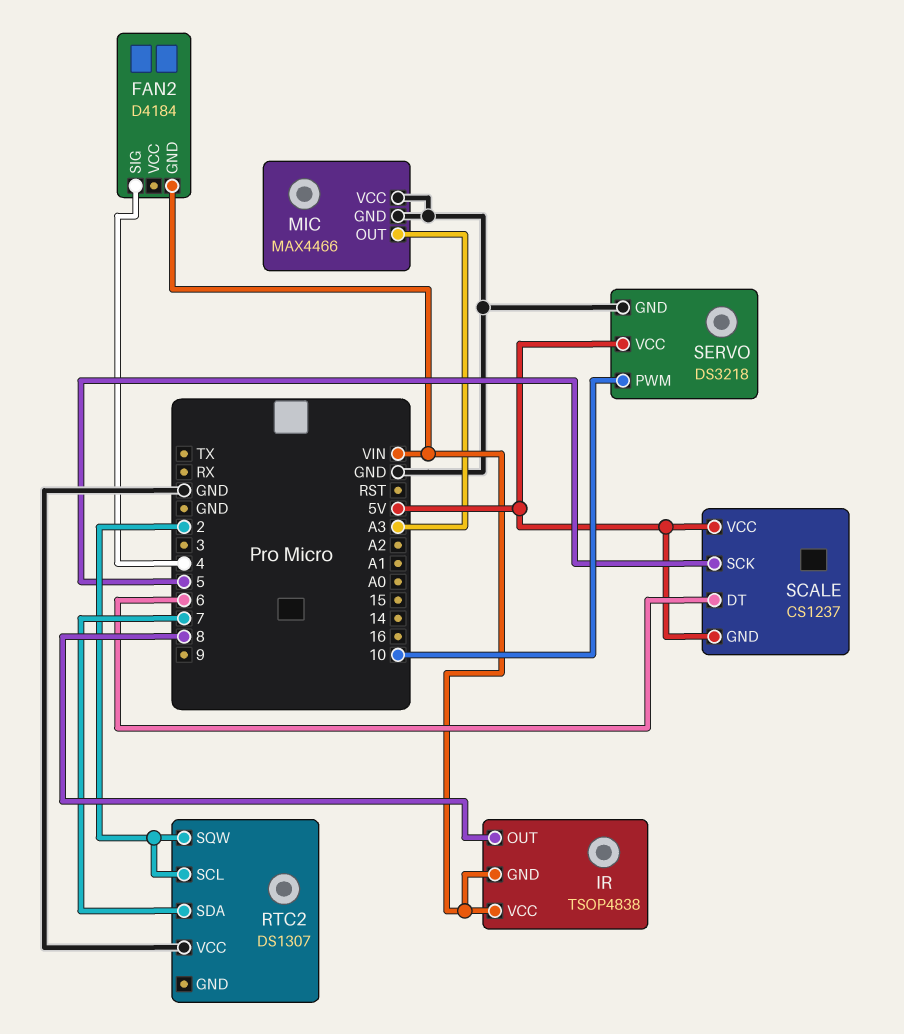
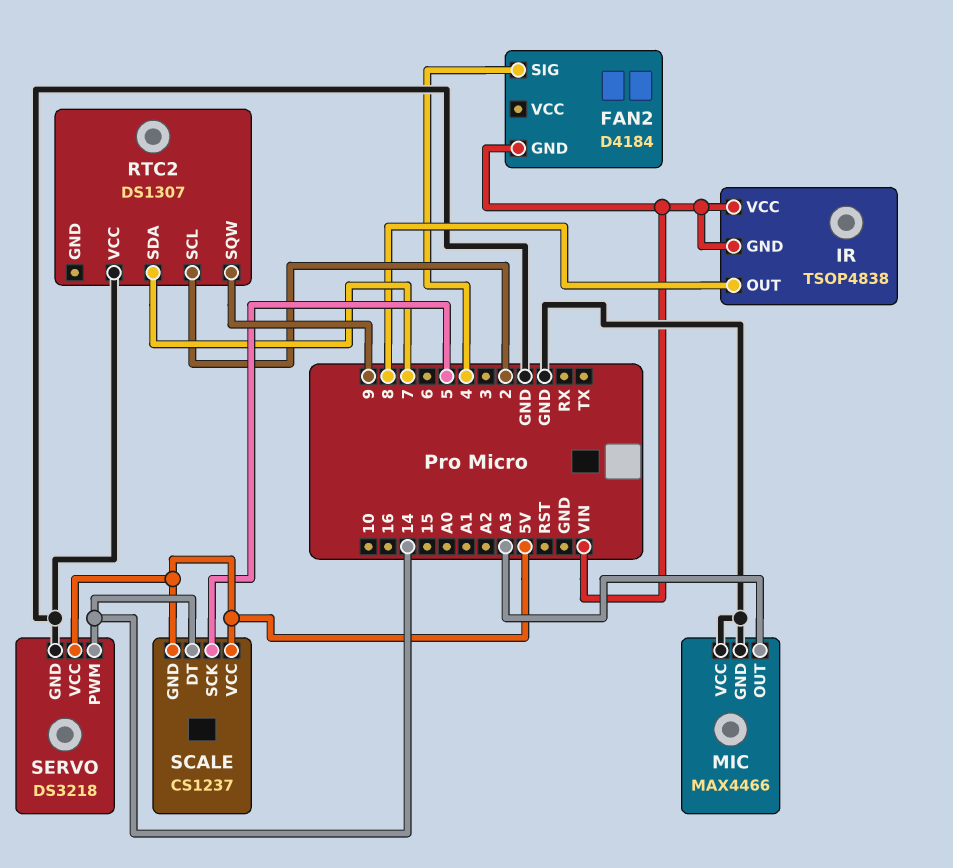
RTC2 pin SQW: 2 -> 9
SCALE pin DT: 6 -> 14
SERVO pin PWM: 10 -> 14

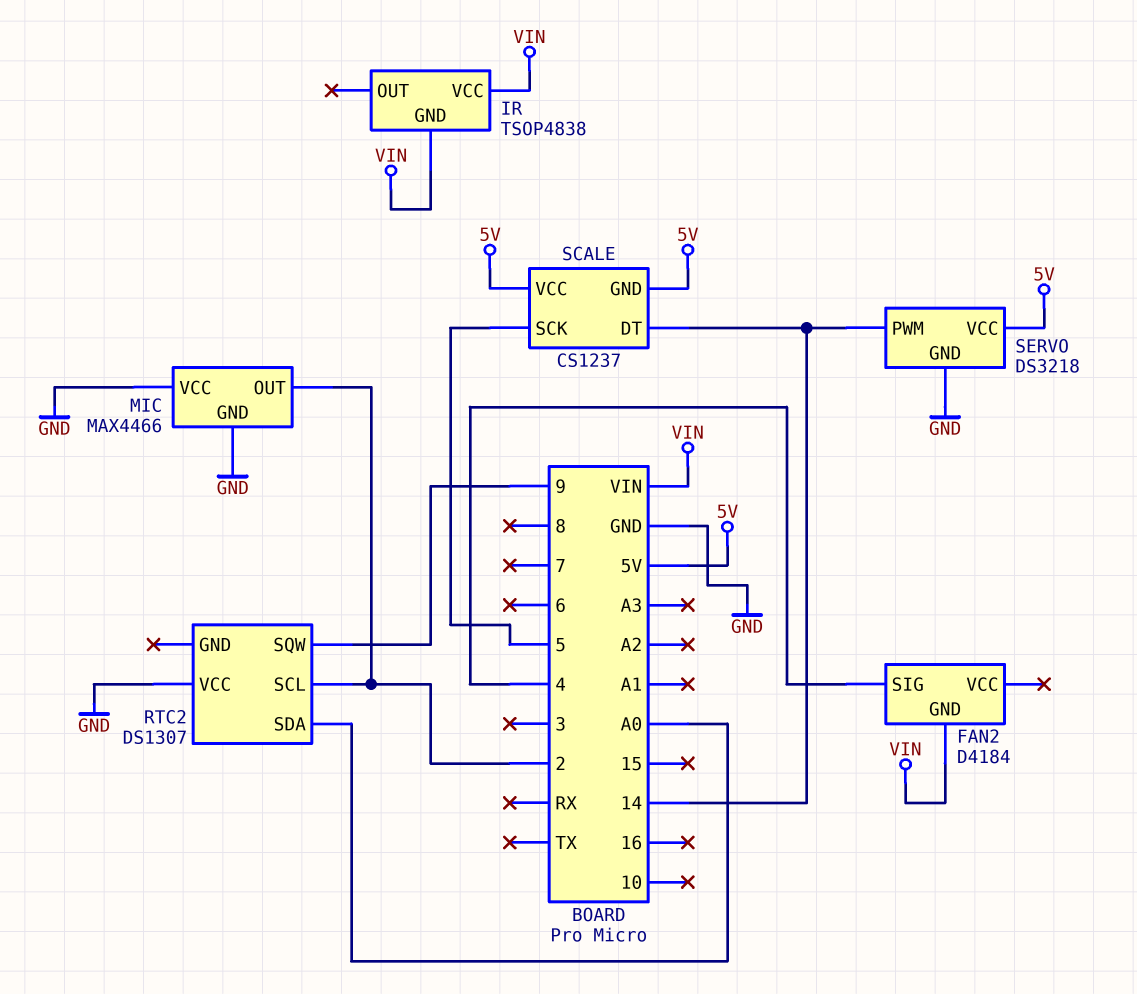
IR pin OUT: 8 -> none
MIC pin OUT: A3 -> 2
RTC2 pin SDA: 7 -> A0

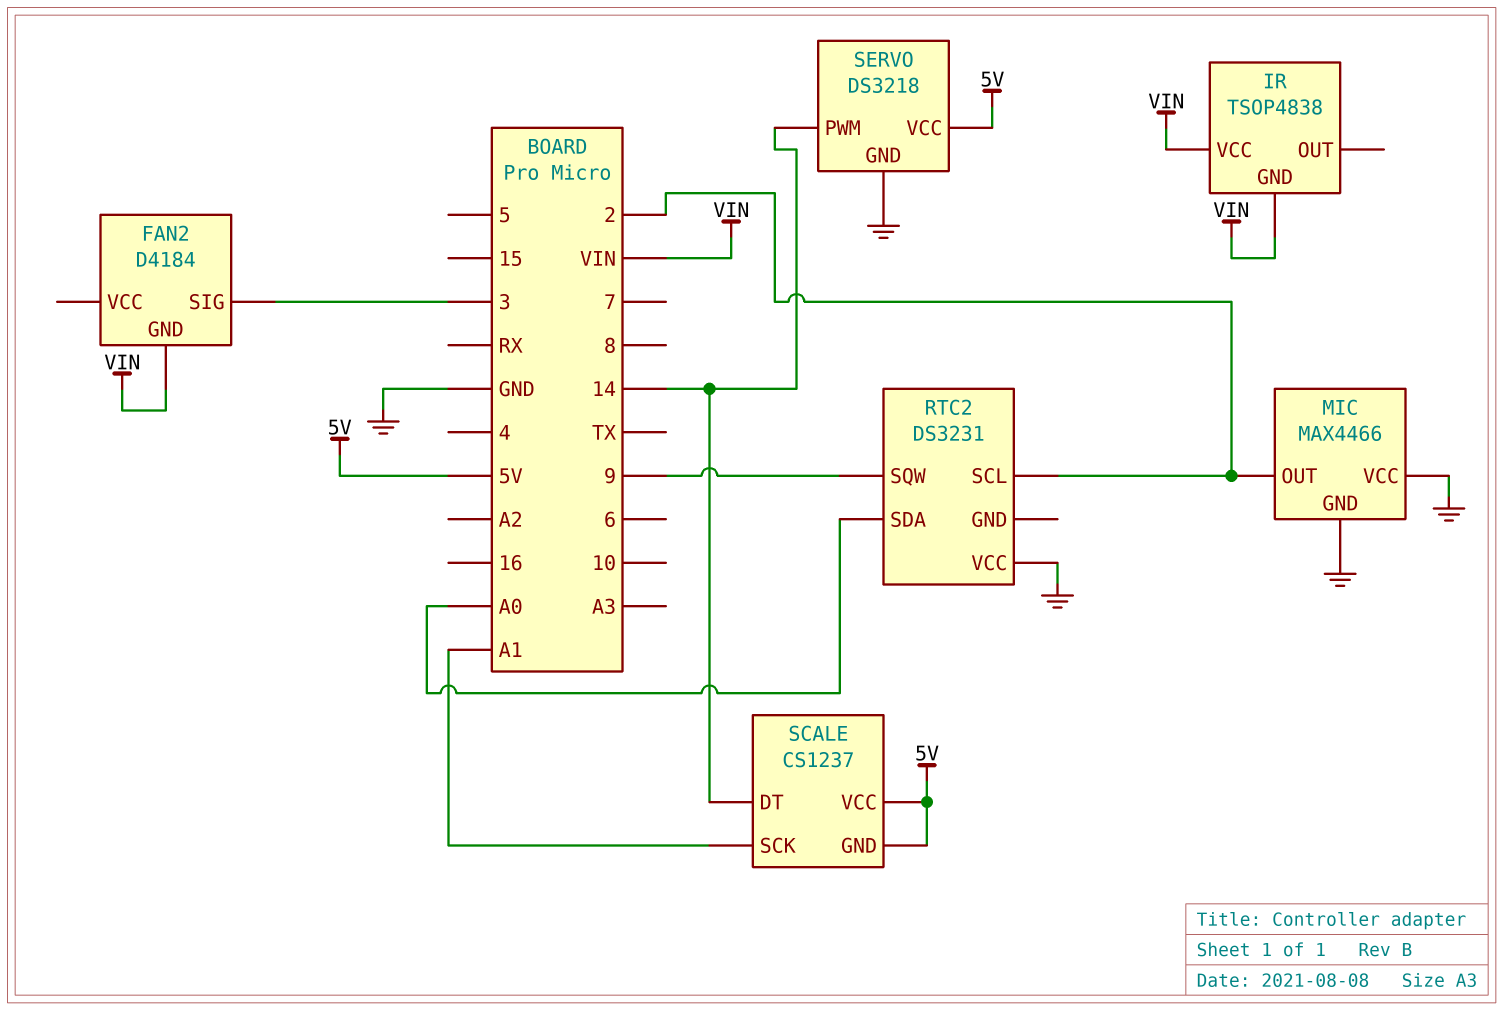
FAN2 pin SIG: 4 -> 3
RTC2: DS1307 -> DS3231
SCALE pin SCK: 5 -> A1

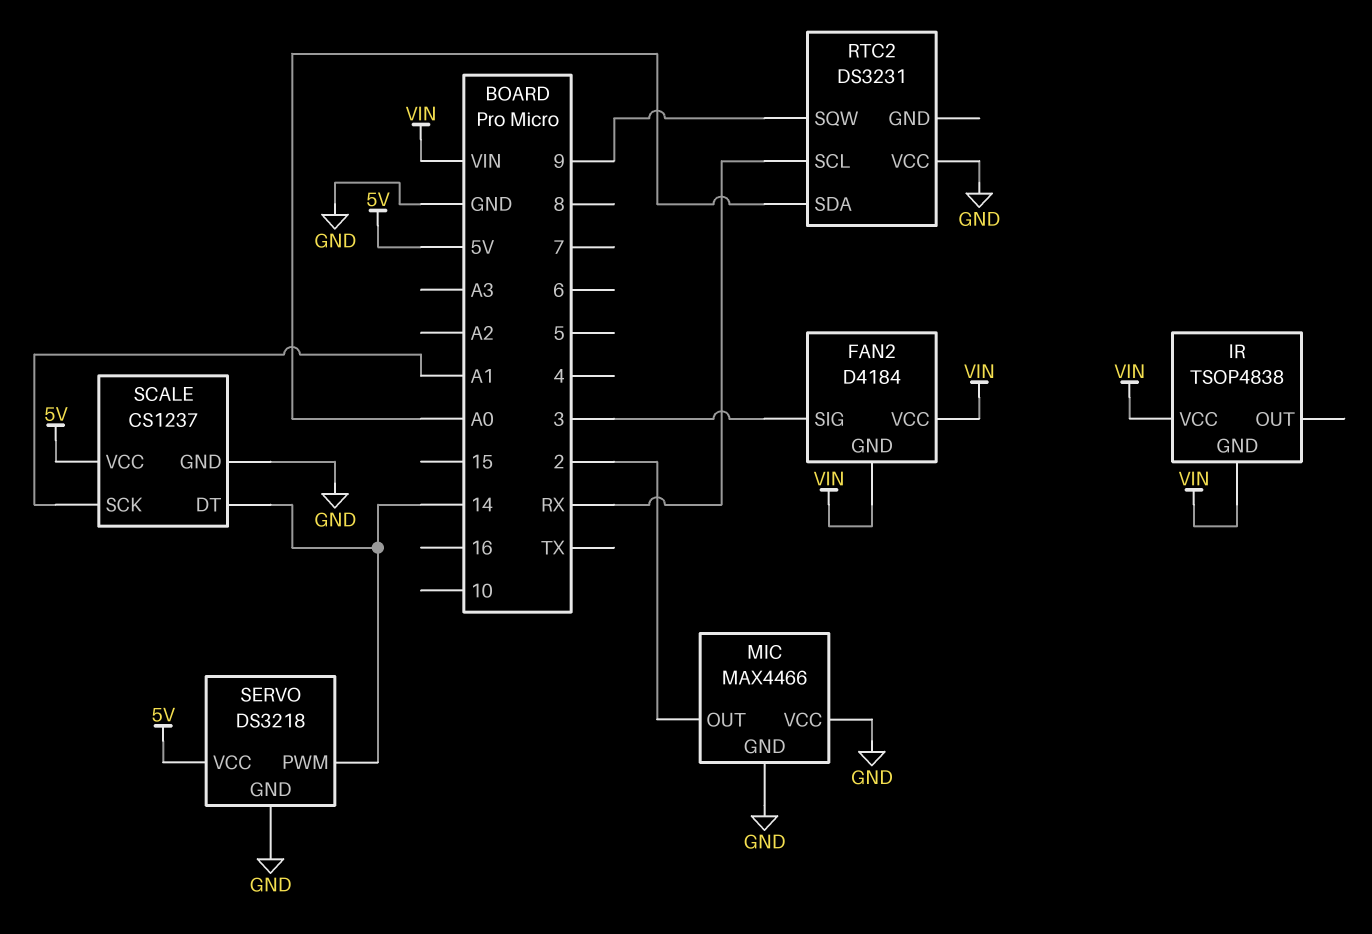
FAN2 pin VCC: none -> VIN
RTC2 pin SCL: 2 -> RX
SCALE pin GND: 5V -> GND

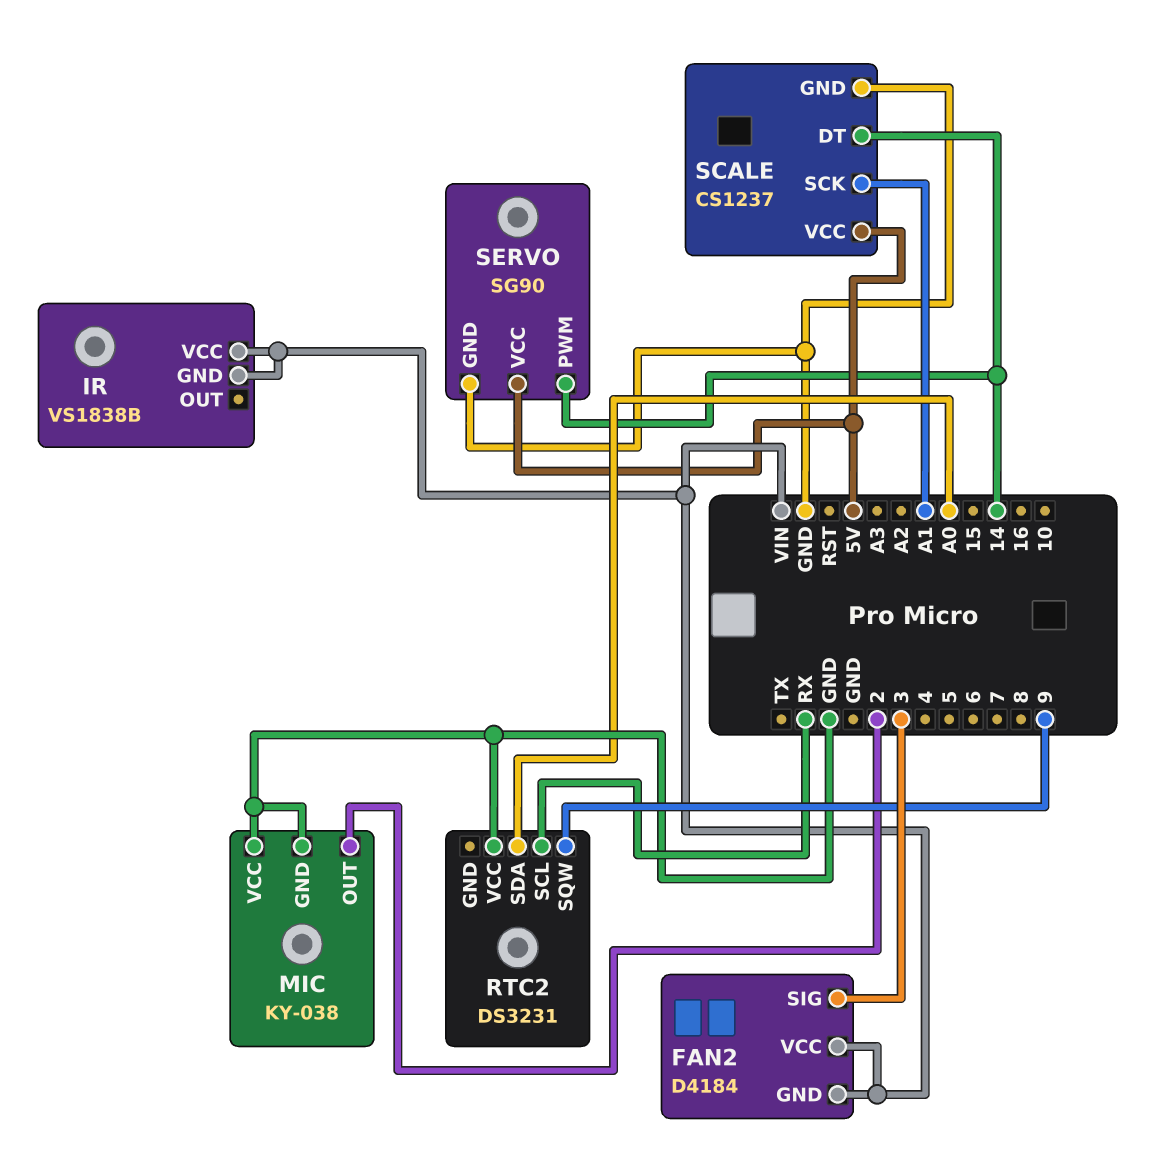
IR: TSOP4838 -> VS1838B
MIC: MAX4466 -> KY-038
SERVO: DS3218 -> SG90

